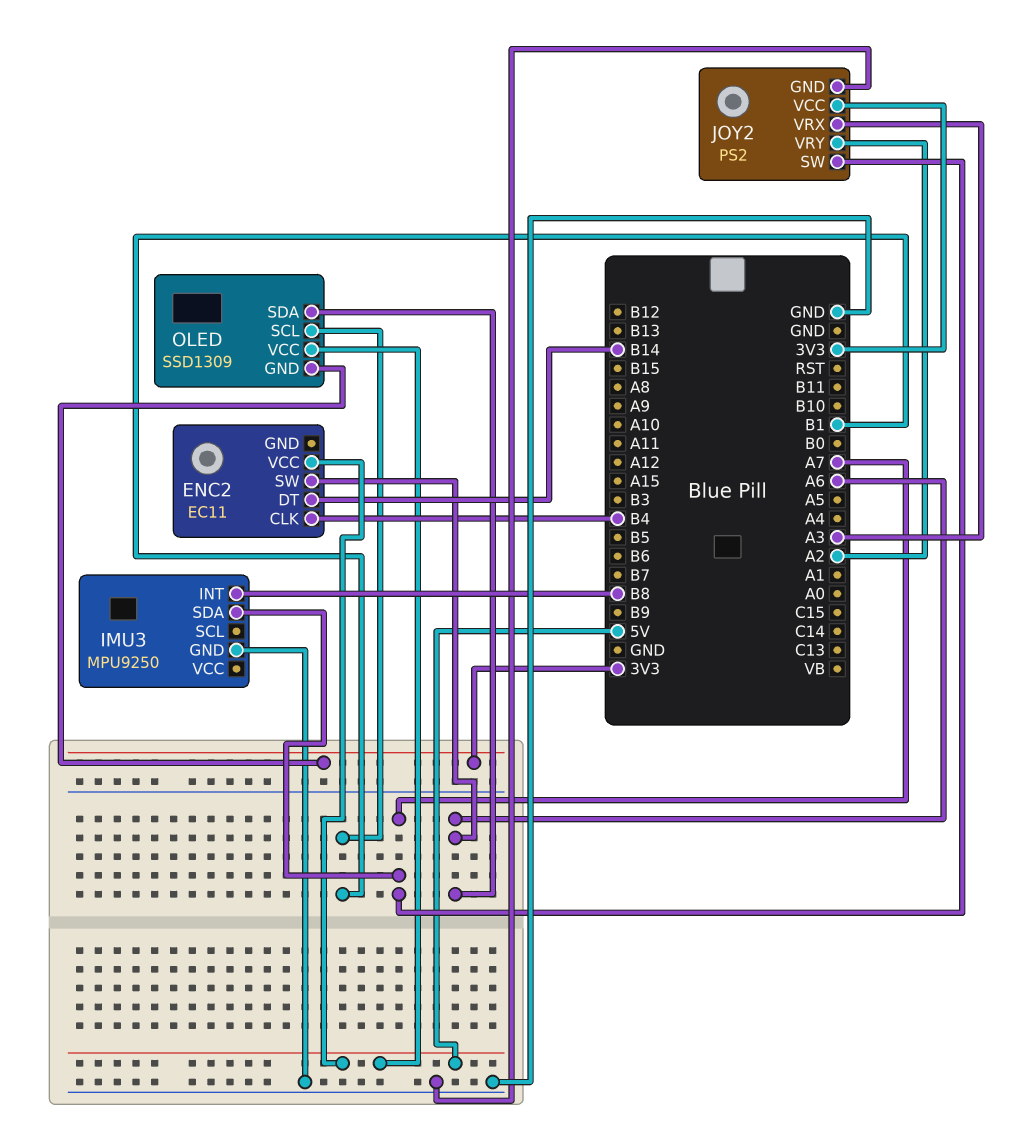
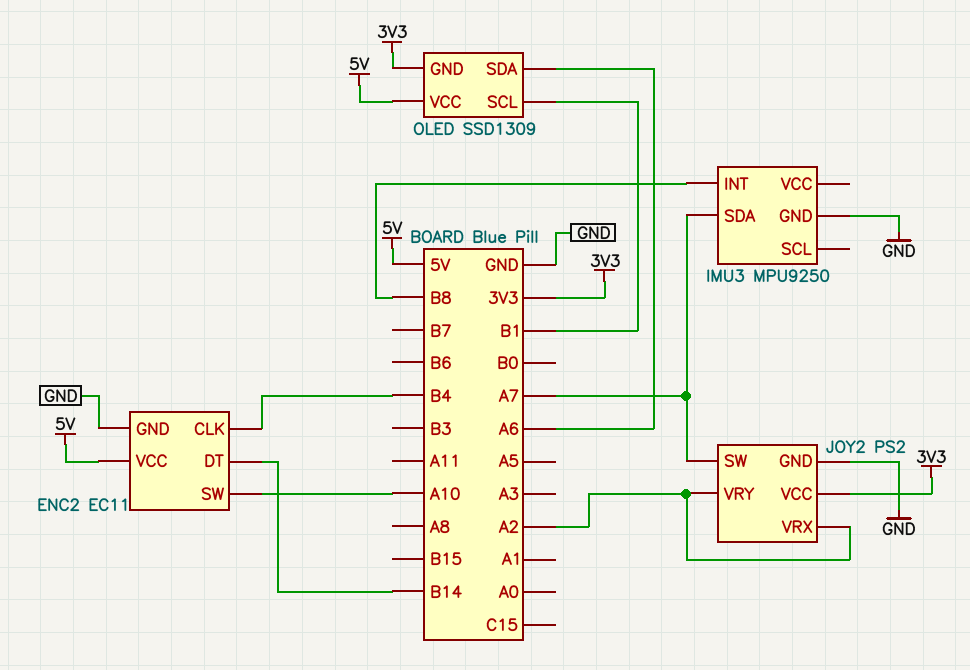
ENC2 pin GND: none -> GND
ENC2 pin SW: A6 -> A10
JOY2 pin VRX: A3 -> A2

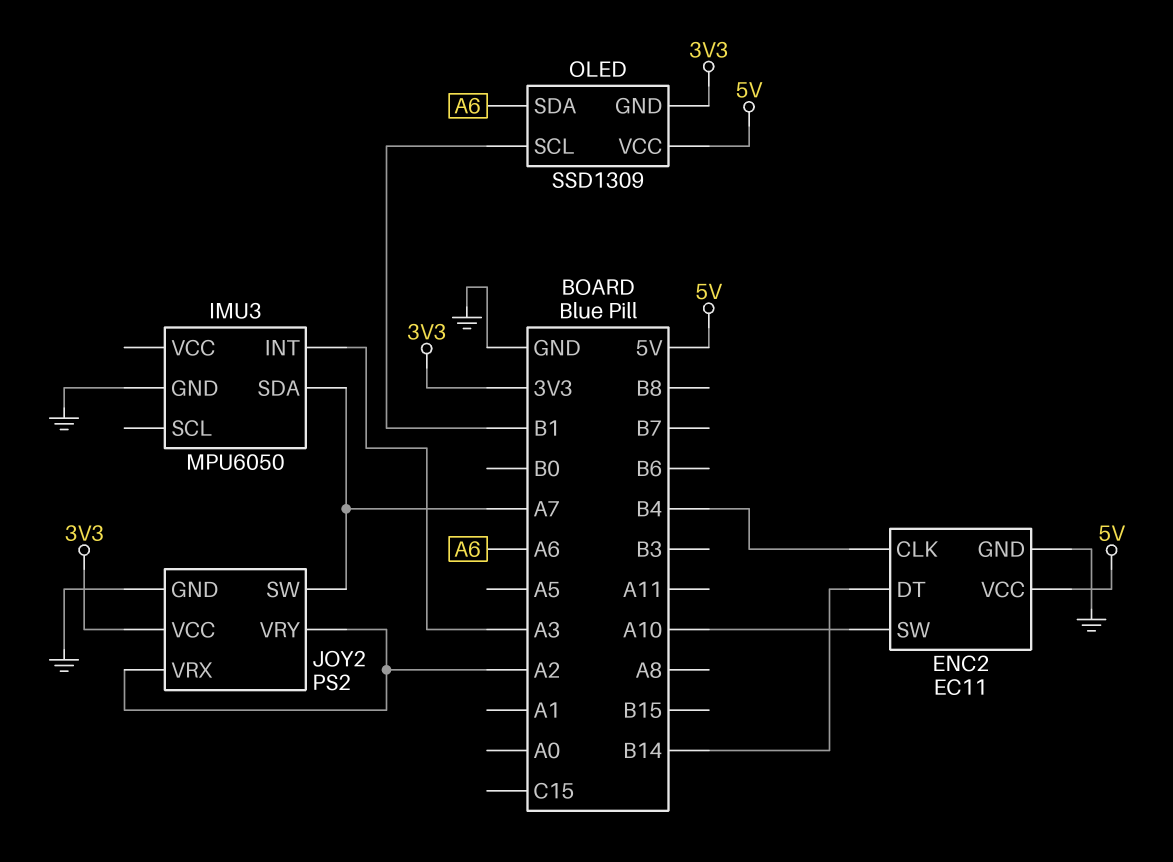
IMU3: MPU9250 -> MPU6050
IMU3 pin INT: B8 -> A3

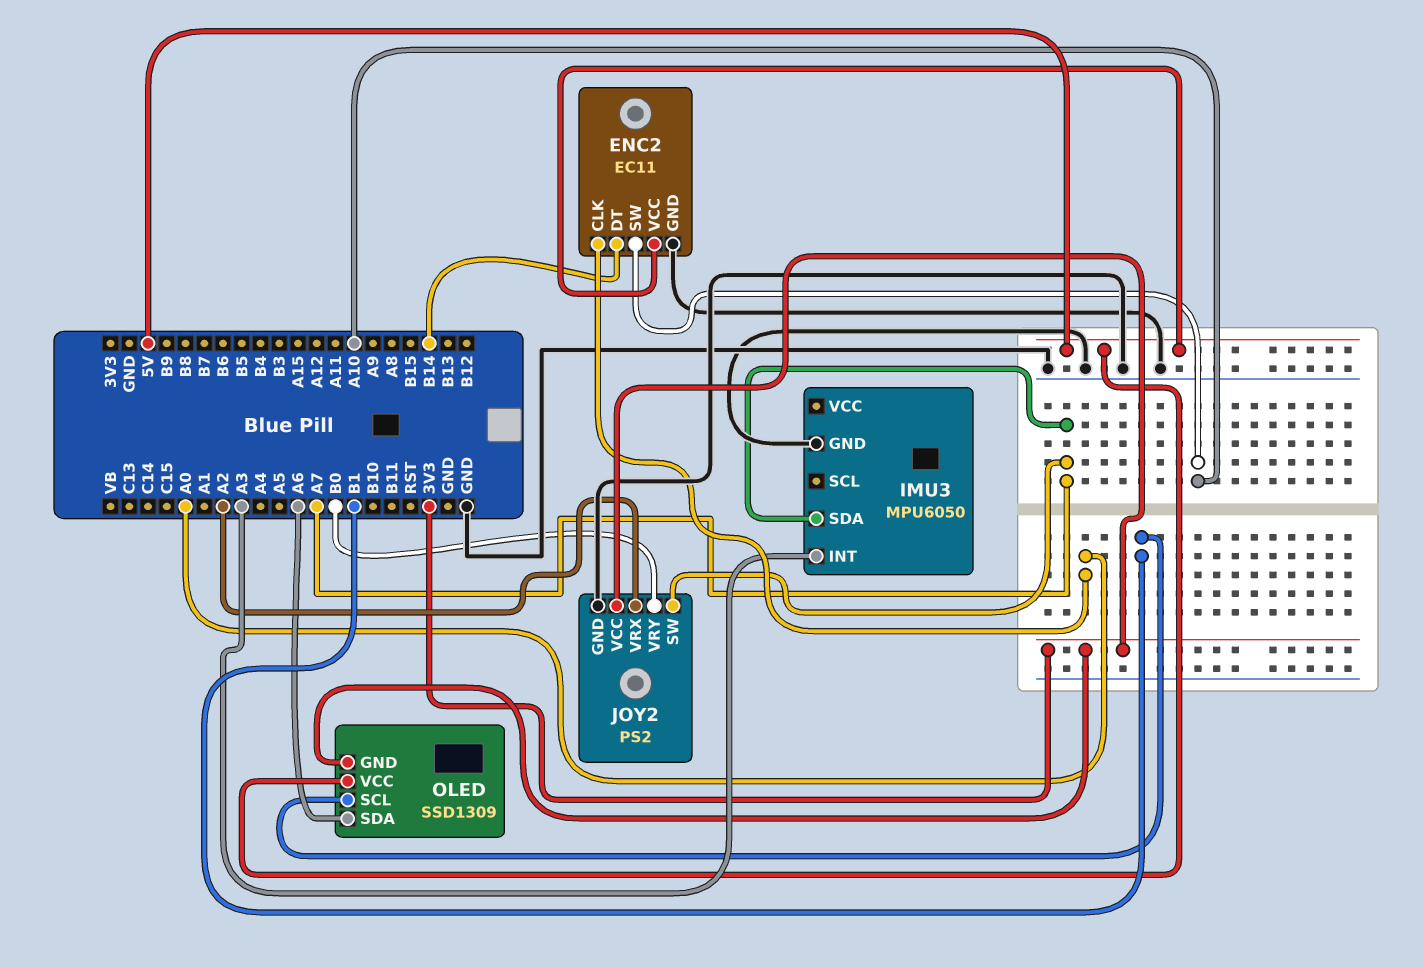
ENC2 pin CLK: B4 -> A0
JOY2 pin VRY: A2 -> B0

